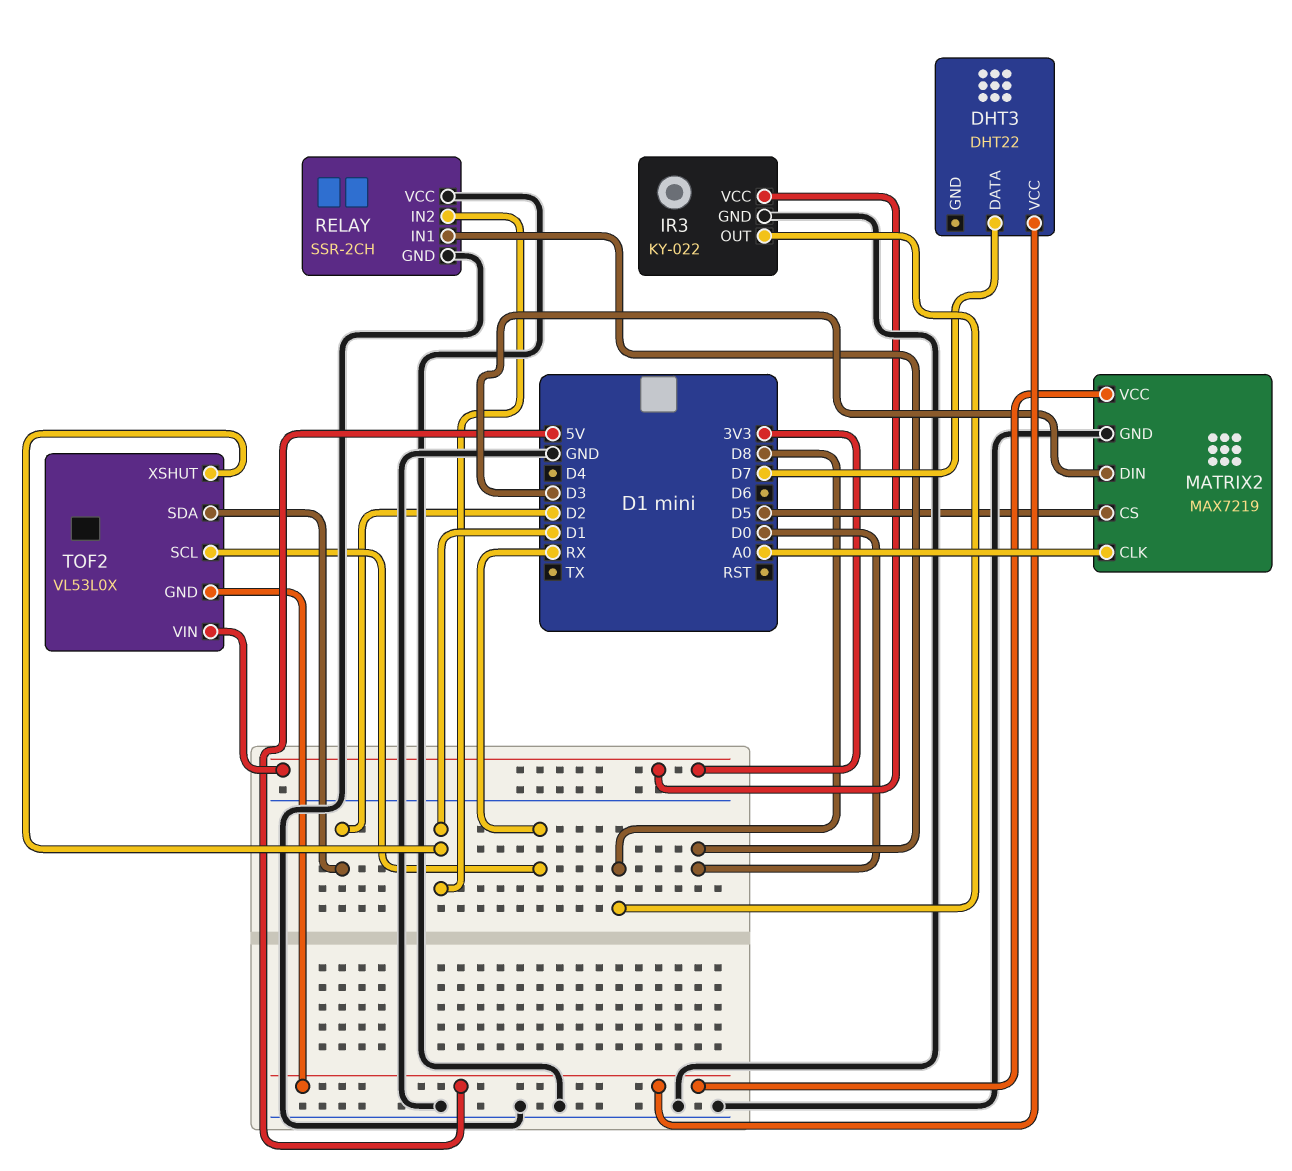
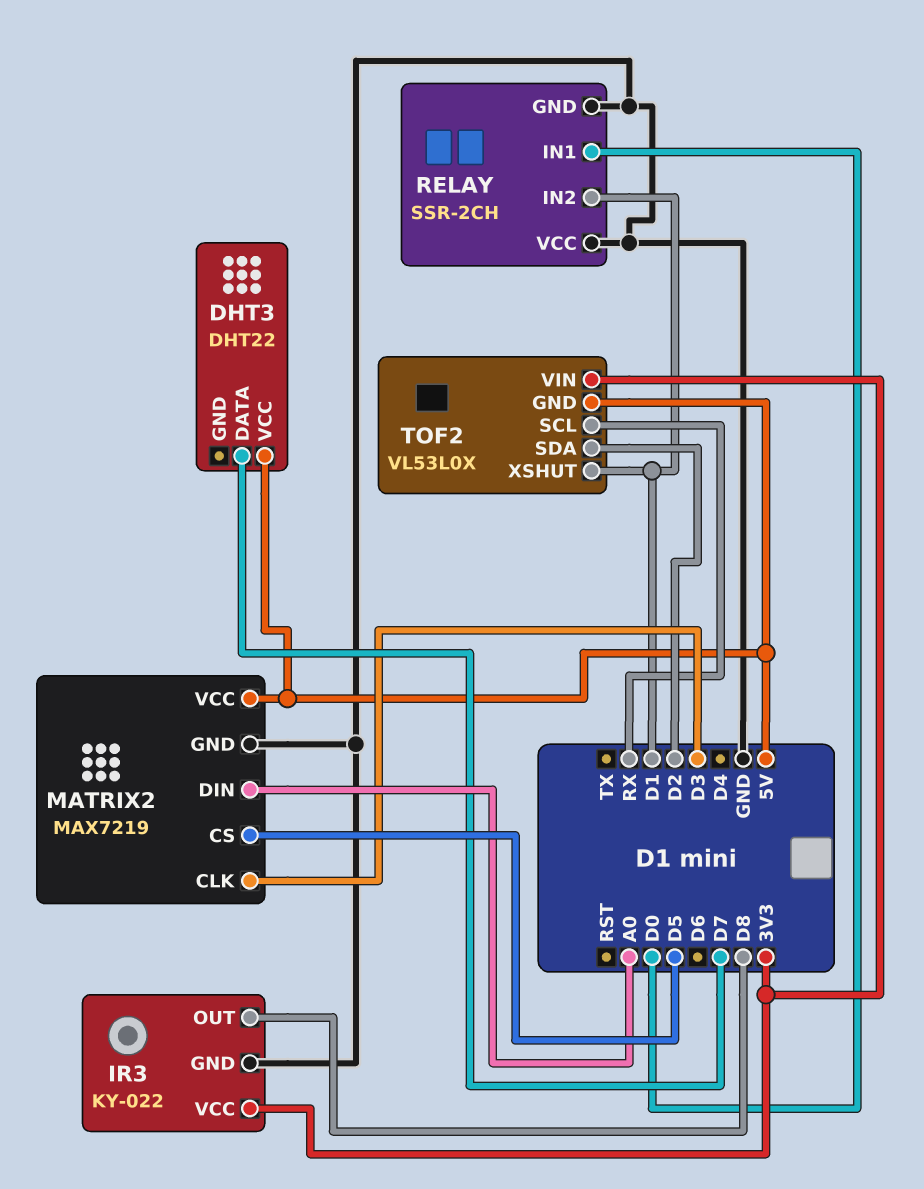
MATRIX2 pin CLK: A0 -> D3
MATRIX2 pin DIN: D3 -> A0

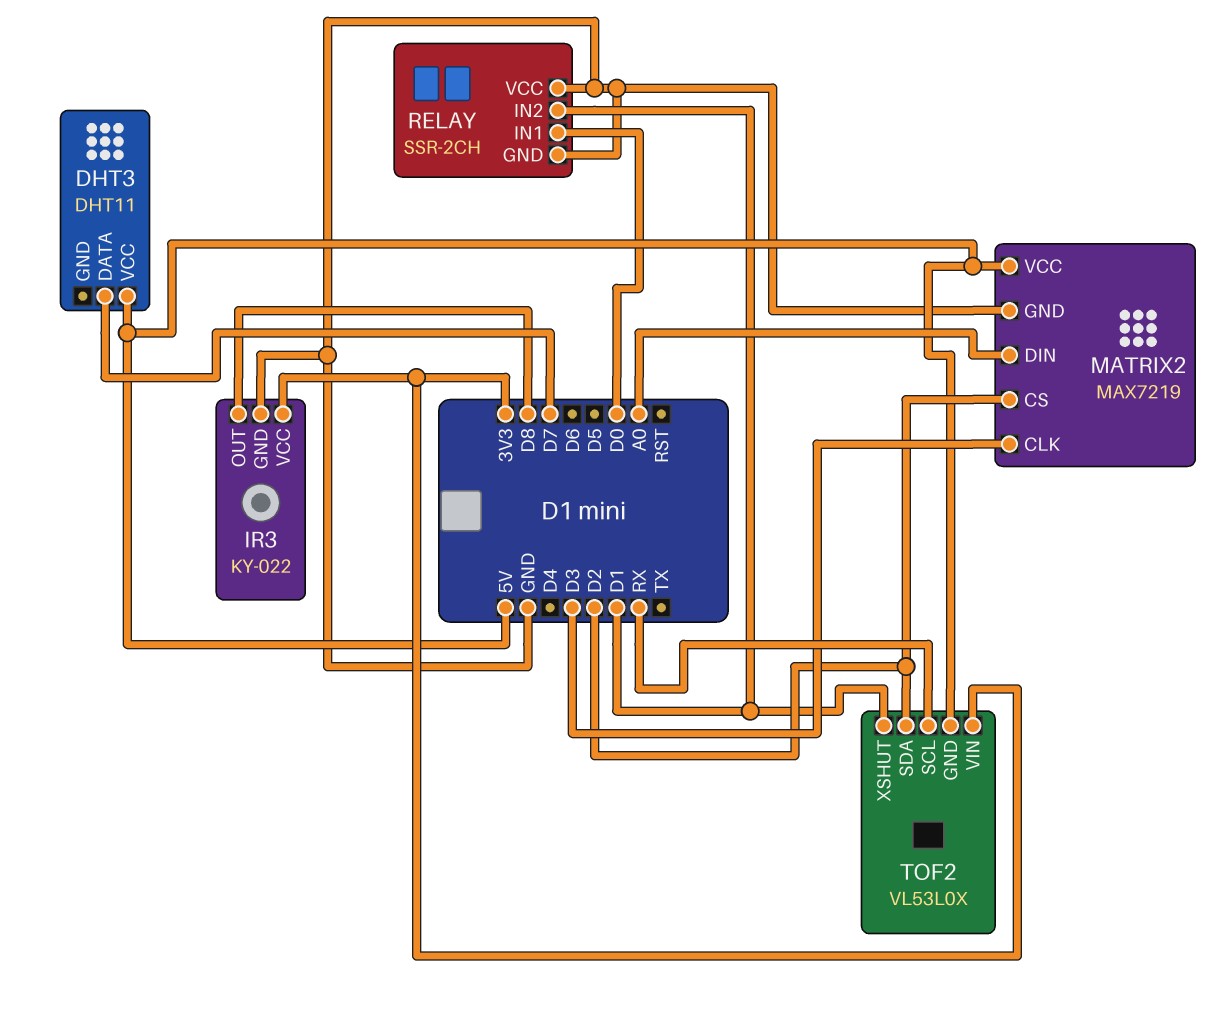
DHT3: DHT22 -> DHT11
MATRIX2 pin CS: D5 -> D2

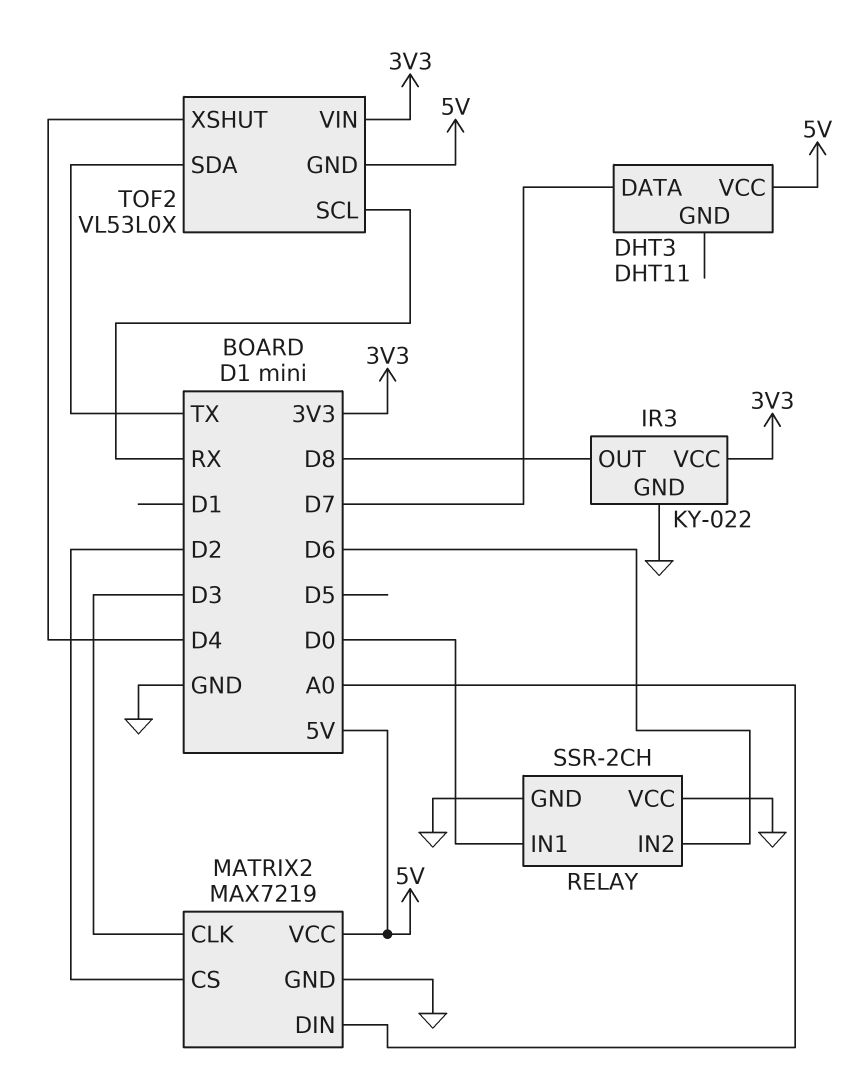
RELAY pin IN2: D1 -> D6
TOF2 pin SDA: D2 -> TX
TOF2 pin XSHUT: D1 -> D4

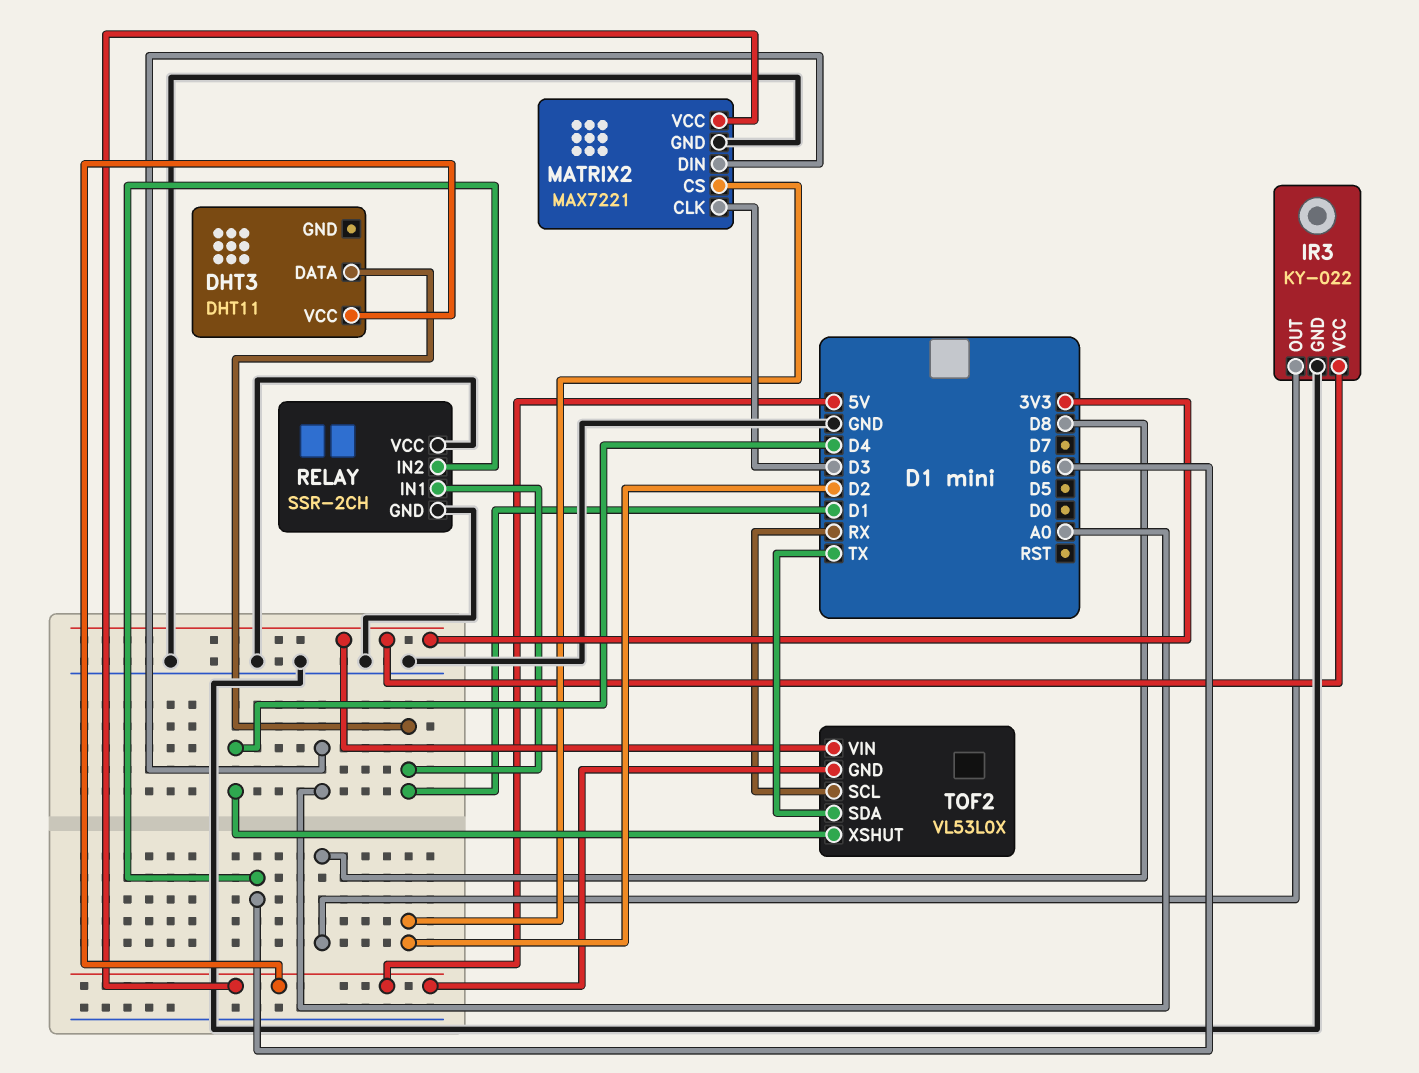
DHT3 pin DATA: D7 -> D1
MATRIX2: MAX7219 -> MAX7221
RELAY pin IN1: D0 -> D1

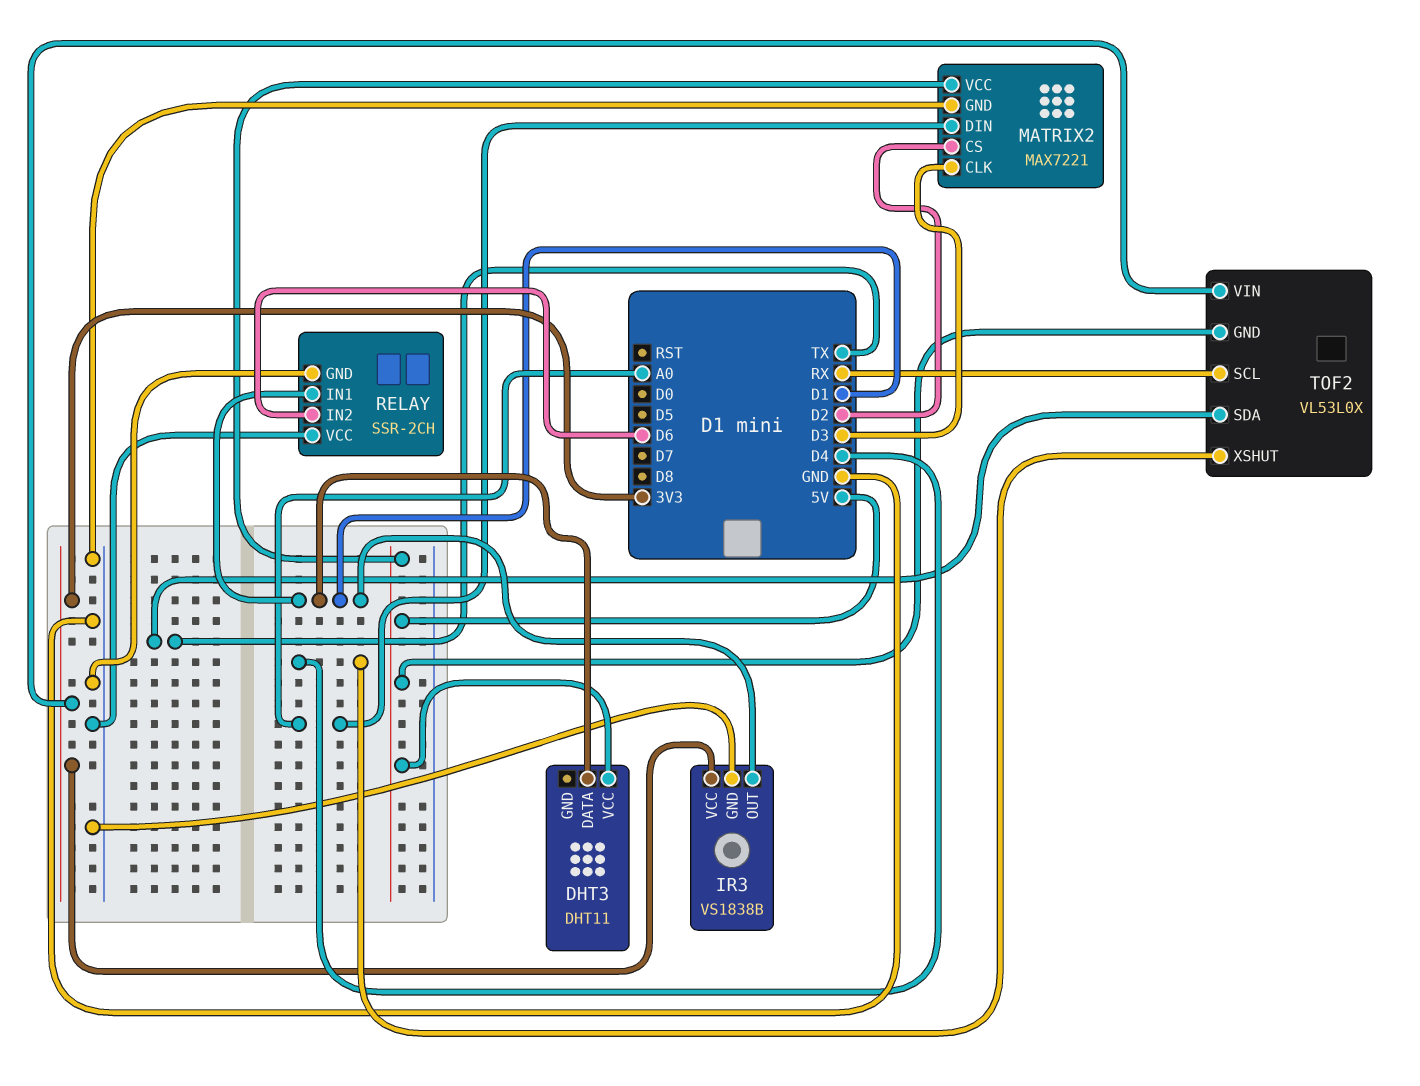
IR3: KY-022 -> VS1838B
IR3 pin OUT: D8 -> D1

